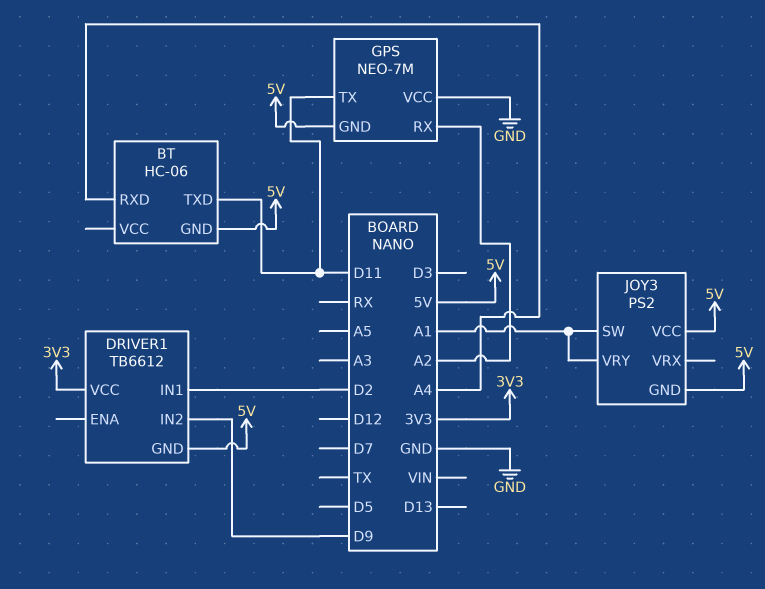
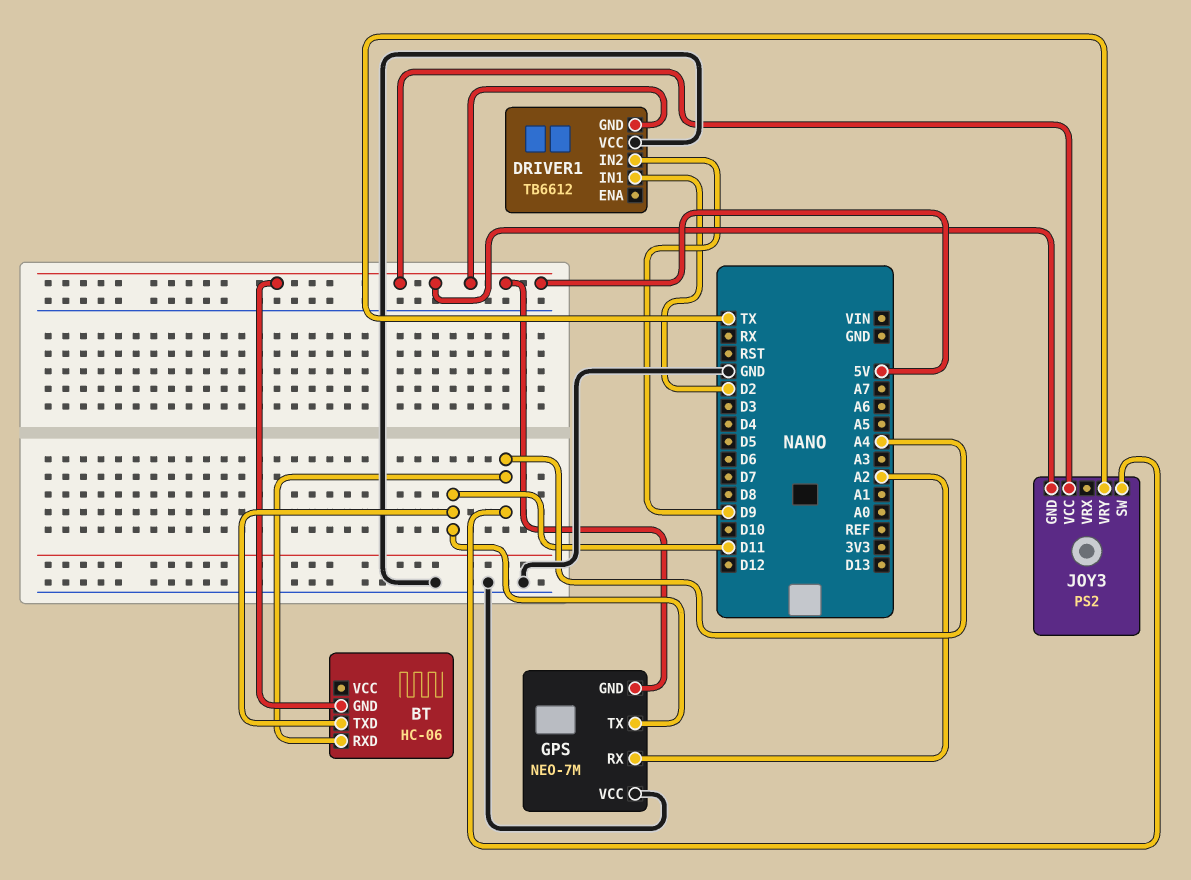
DRIVER1 pin VCC: 3V3 -> GND
JOY3 pin SW: A1 -> A4
JOY3 pin VRY: A1 -> TX

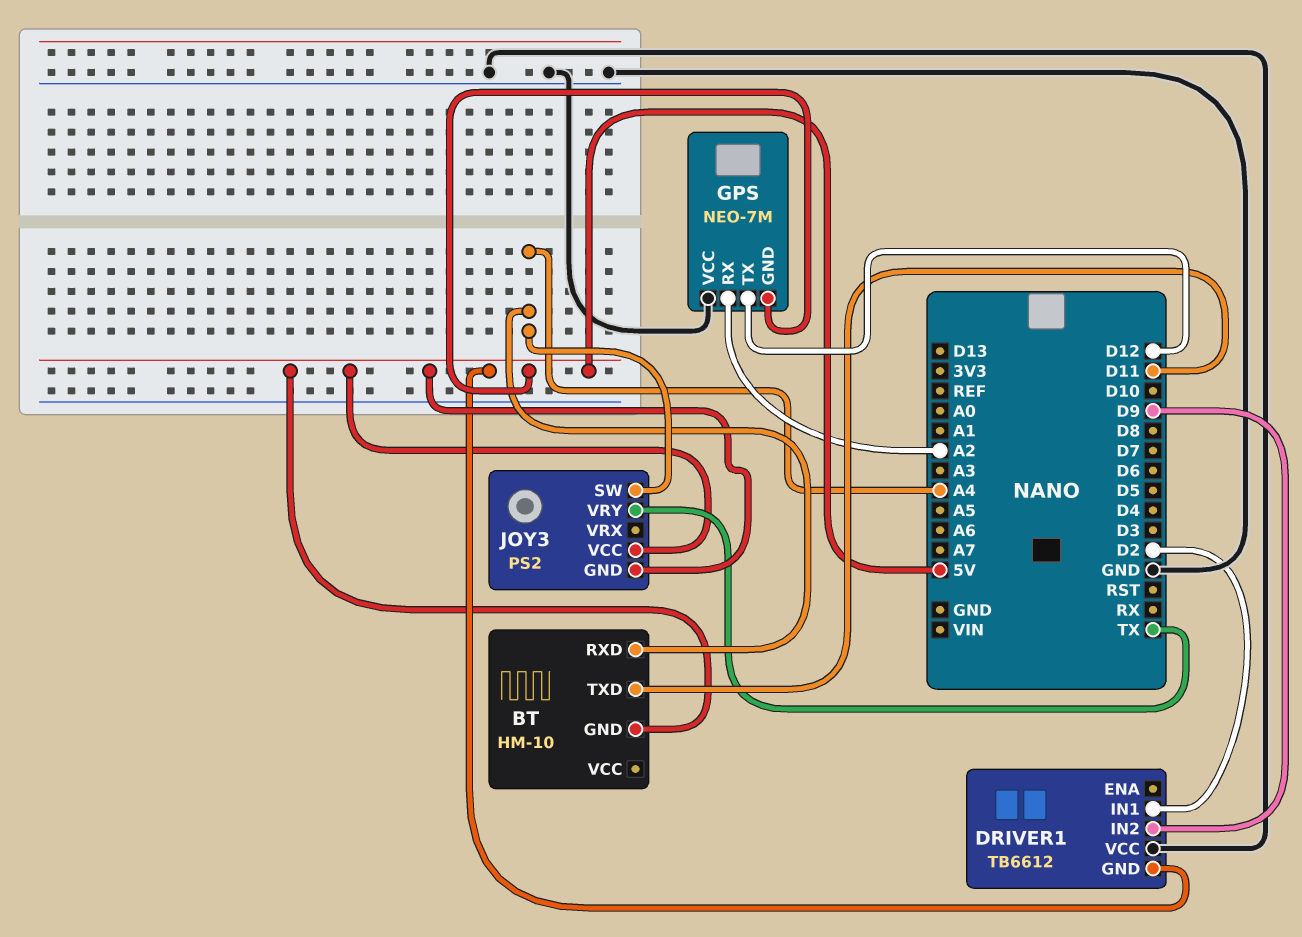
BT: HC-06 -> HM-10
GPS pin TX: D11 -> D12

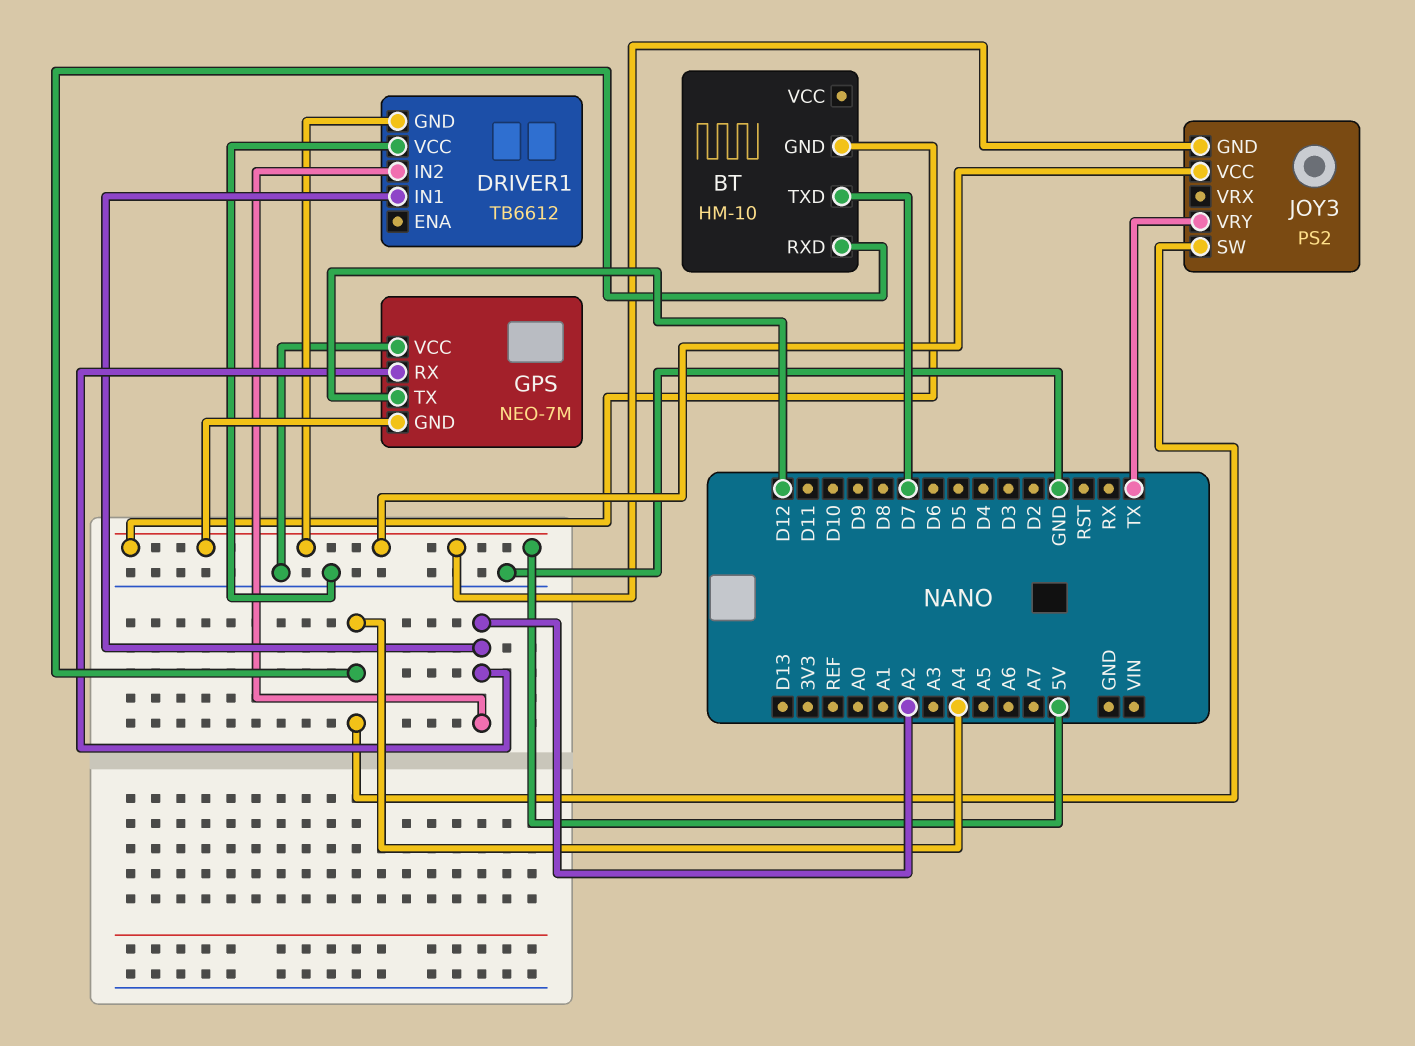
BT pin TXD: D11 -> D7
DRIVER1 pin IN1: D2 -> A2
DRIVER1 pin IN2: D9 -> A2

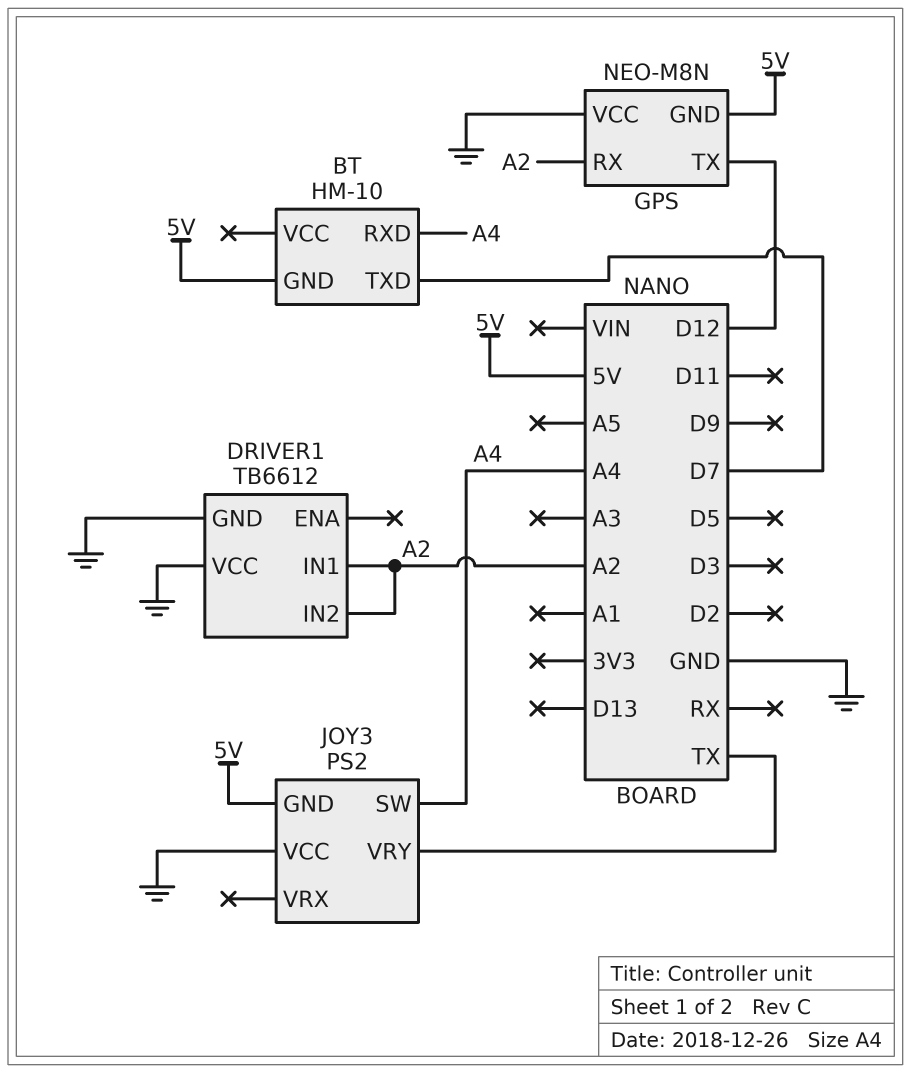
DRIVER1 pin GND: 5V -> GND
GPS: NEO-7M -> NEO-M8N
JOY3 pin VCC: 5V -> GND

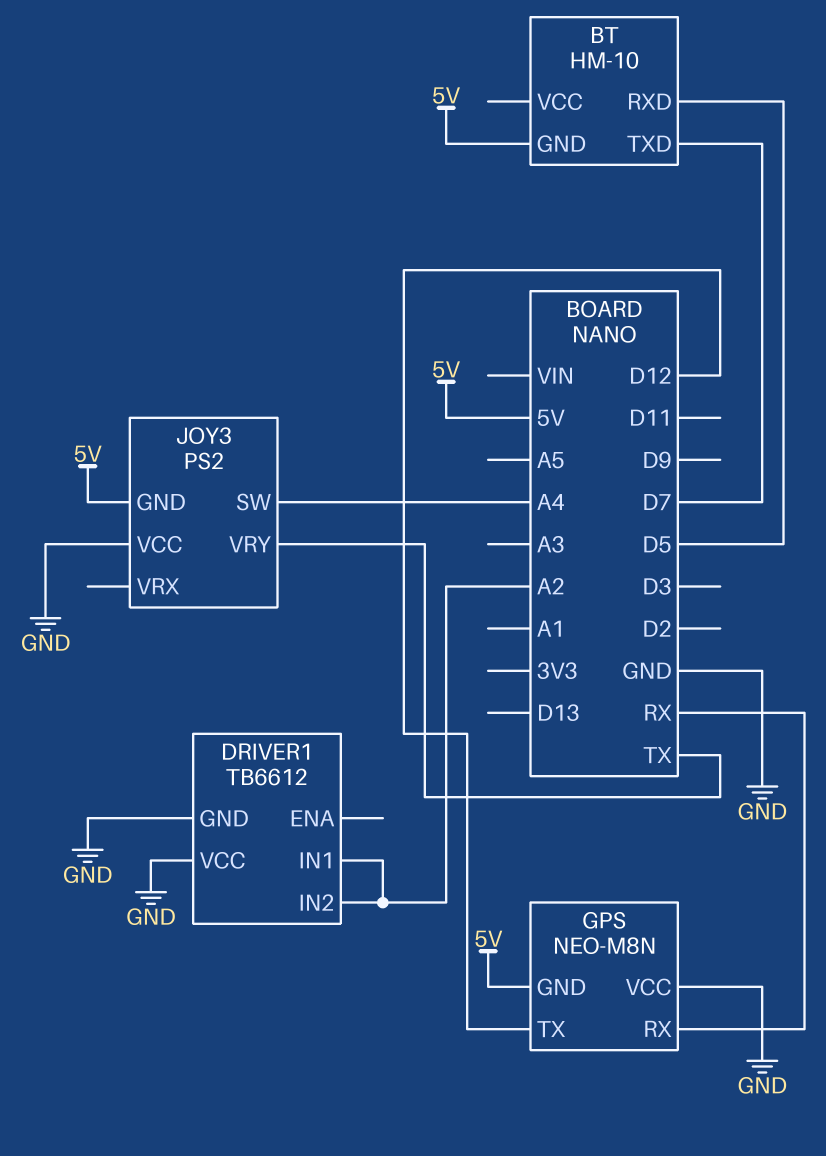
BT pin RXD: A4 -> D5
GPS pin RX: A2 -> RX

